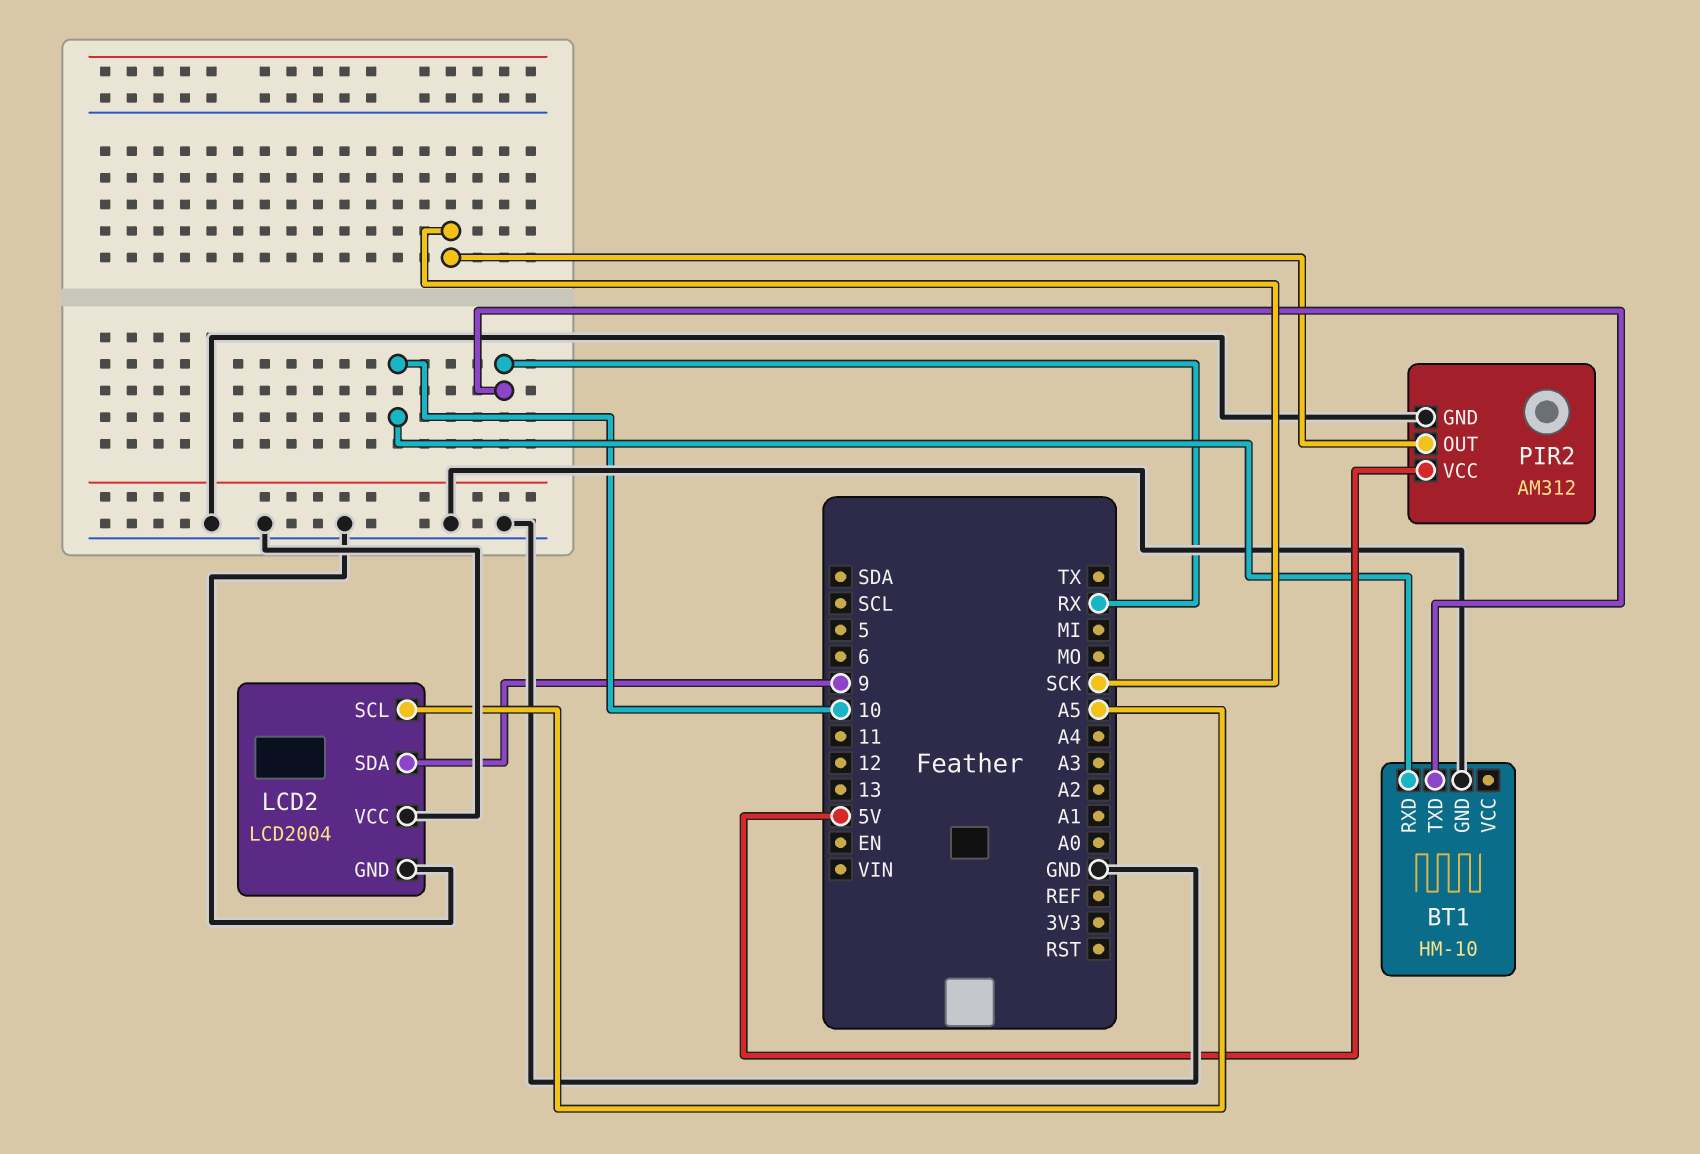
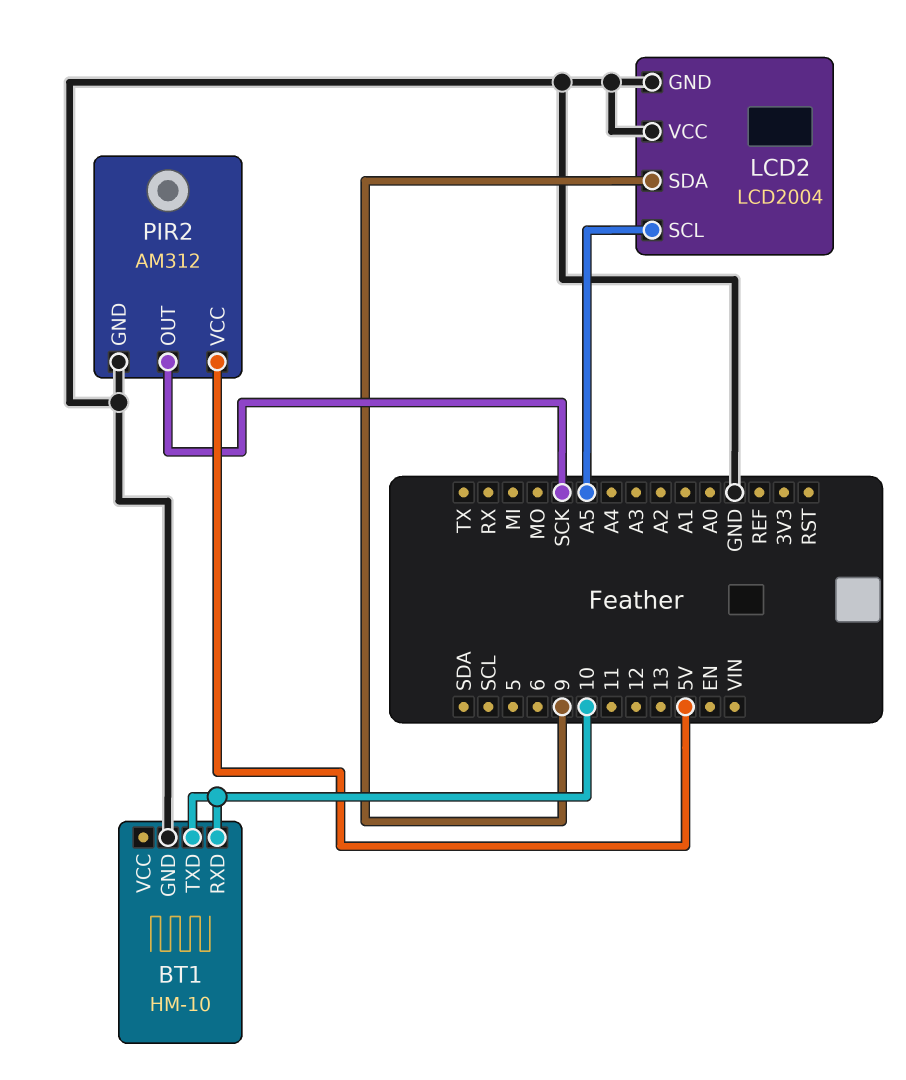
BT1 pin TXD: RX -> 10

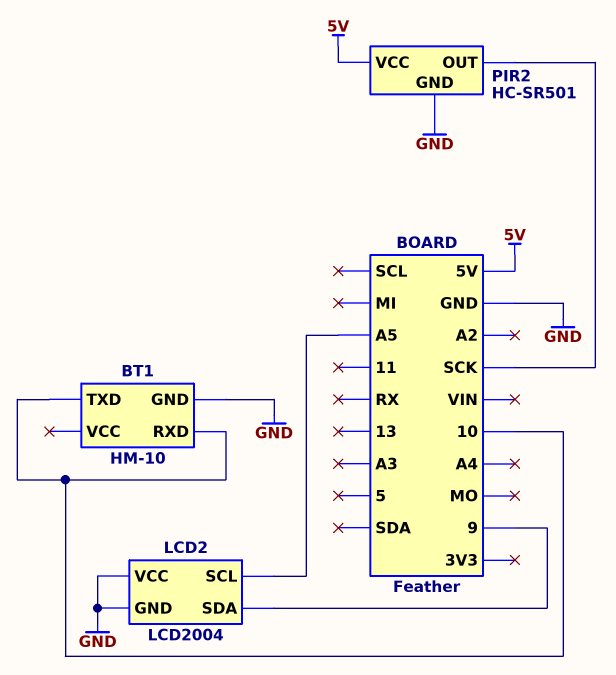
PIR2: AM312 -> HC-SR501

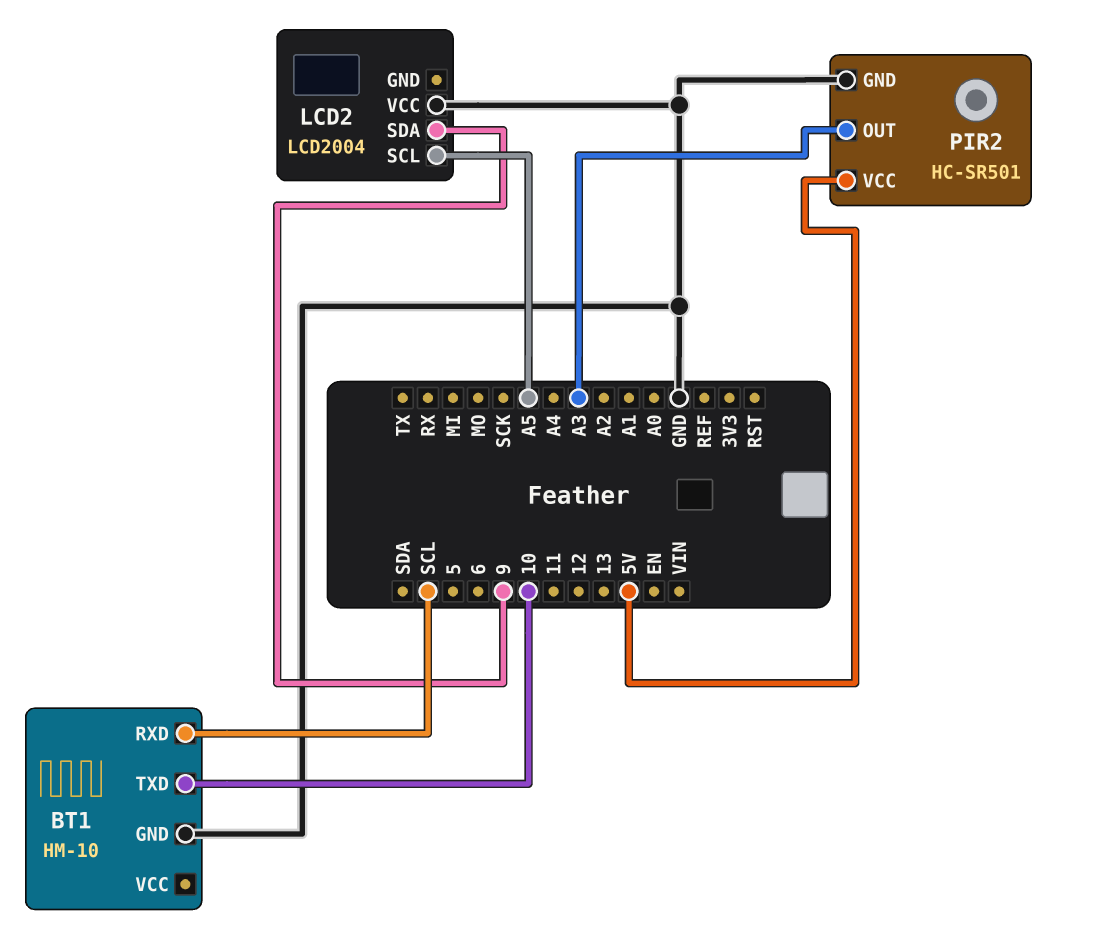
BT1 pin RXD: 10 -> SCL
LCD2 pin GND: GND -> none
PIR2 pin OUT: SCK -> A3

